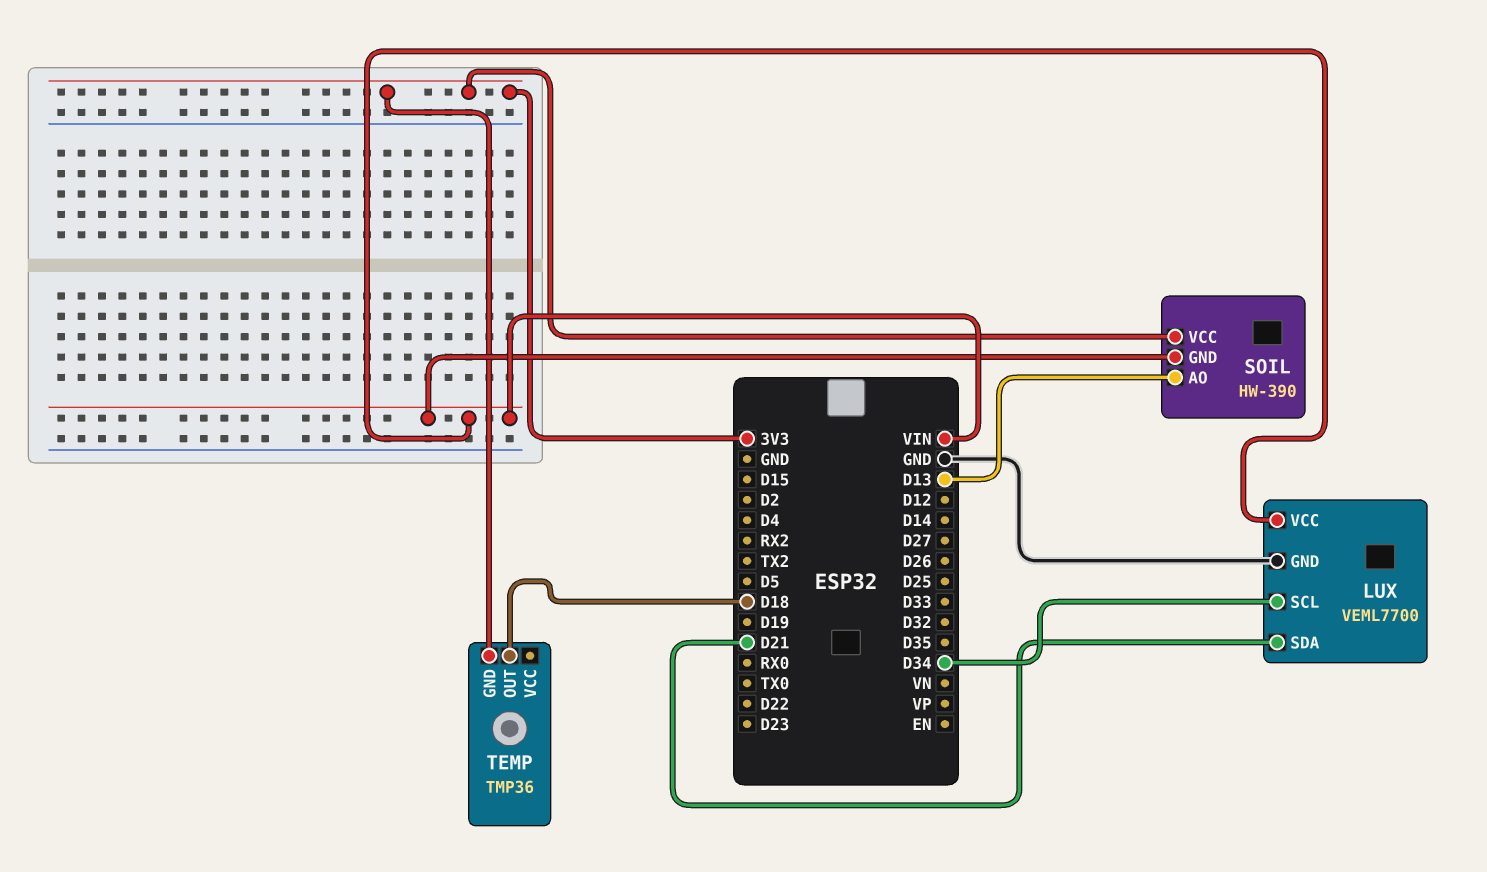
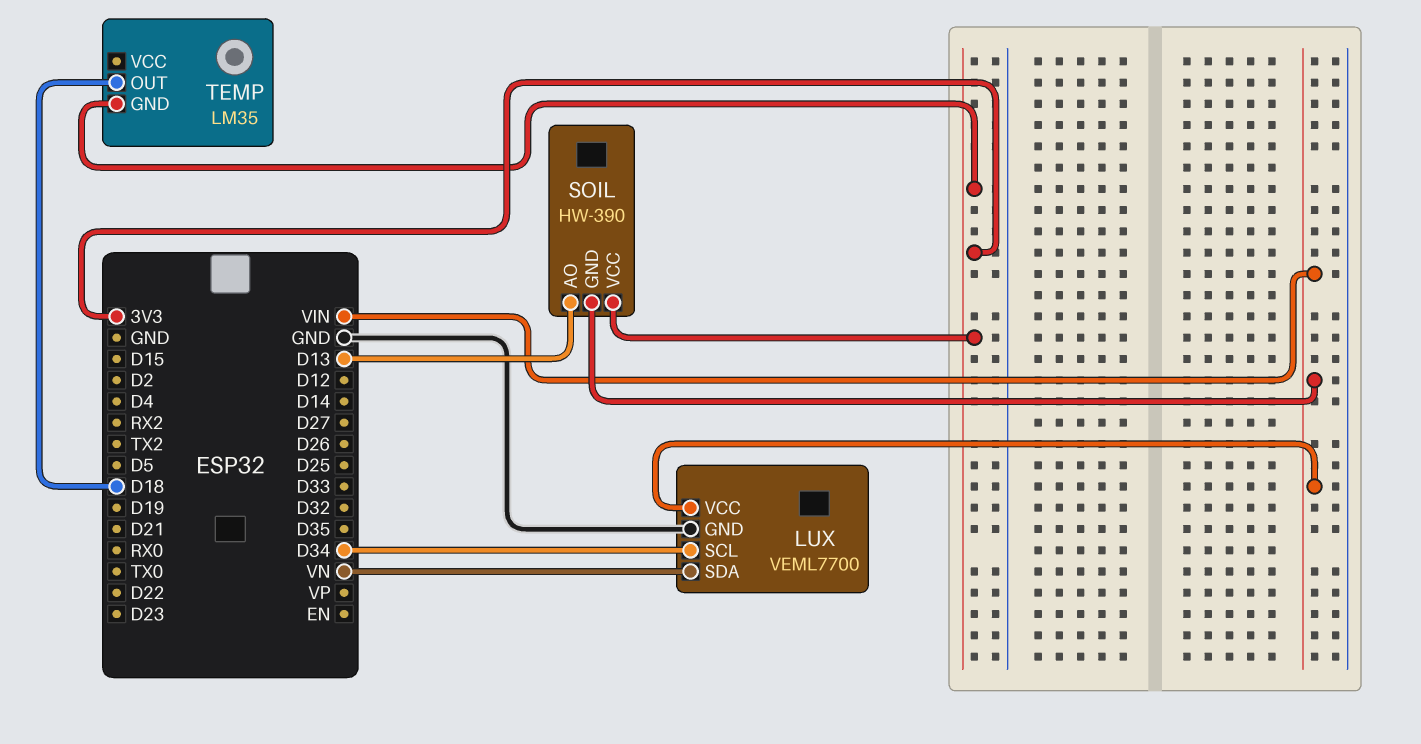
LUX pin SDA: D21 -> VN
TEMP: TMP36 -> LM35

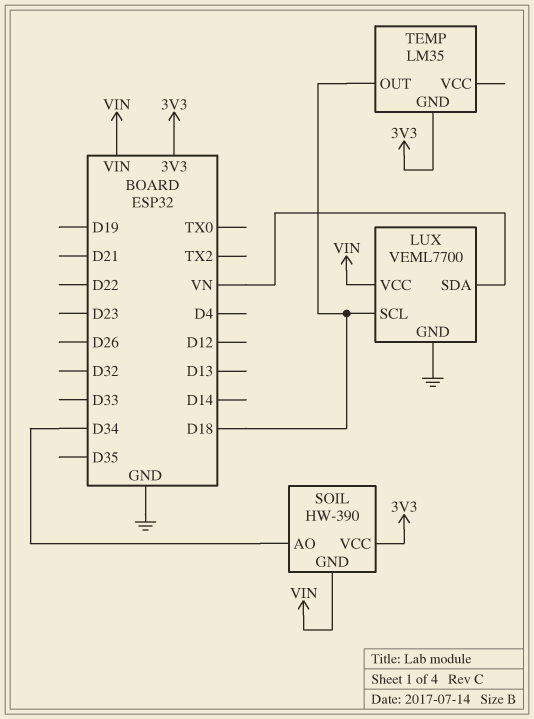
LUX pin SCL: D34 -> D18
SOIL pin AO: D13 -> D34

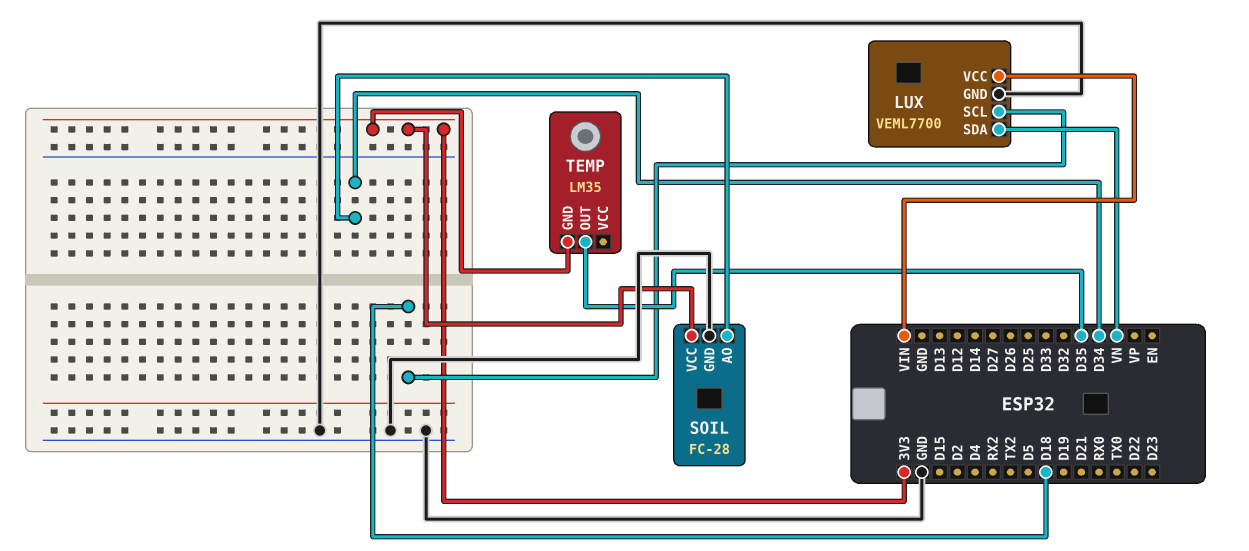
SOIL: HW-390 -> FC-28
SOIL pin GND: VIN -> GND
TEMP pin OUT: D18 -> D35

